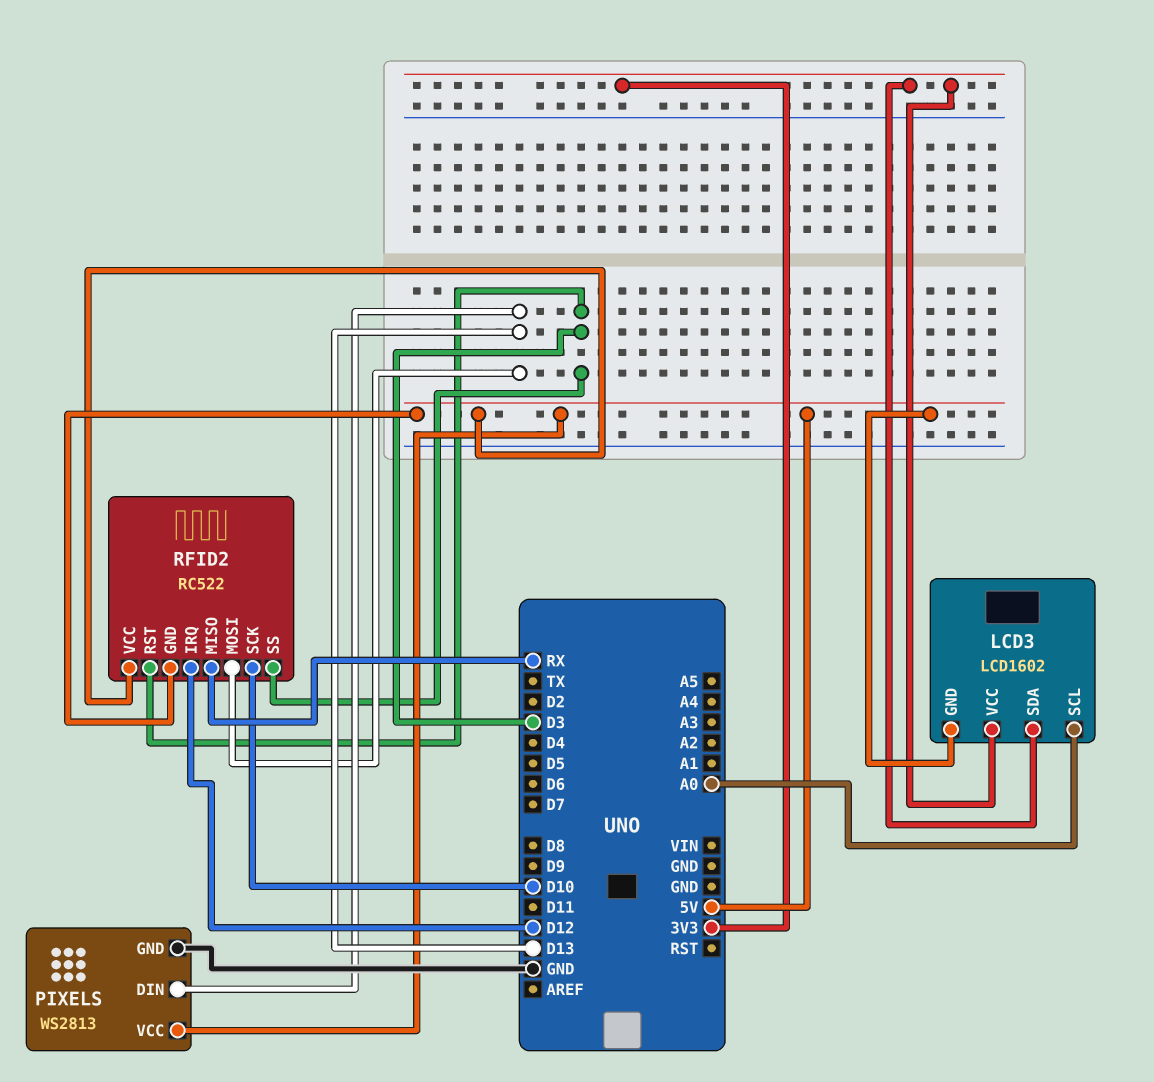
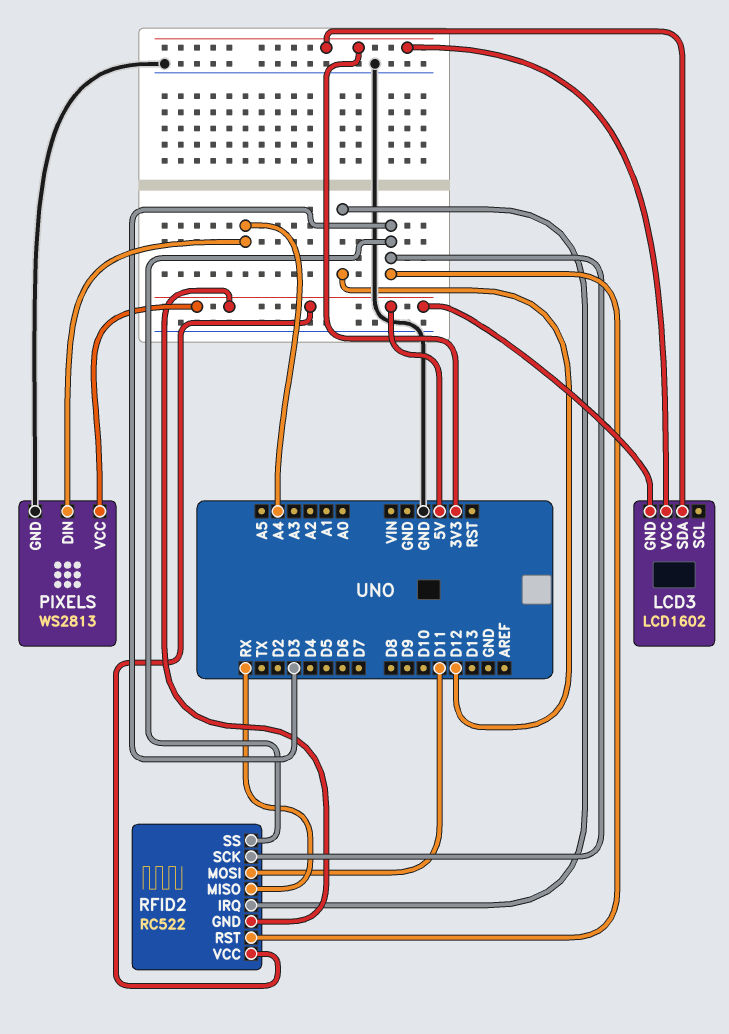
LCD3 pin SCL: A0 -> none
PIXELS pin DIN: D13 -> A4
RFID2 pin MOSI: D13 -> D11
RFID2 pin SCK: D10 -> D3

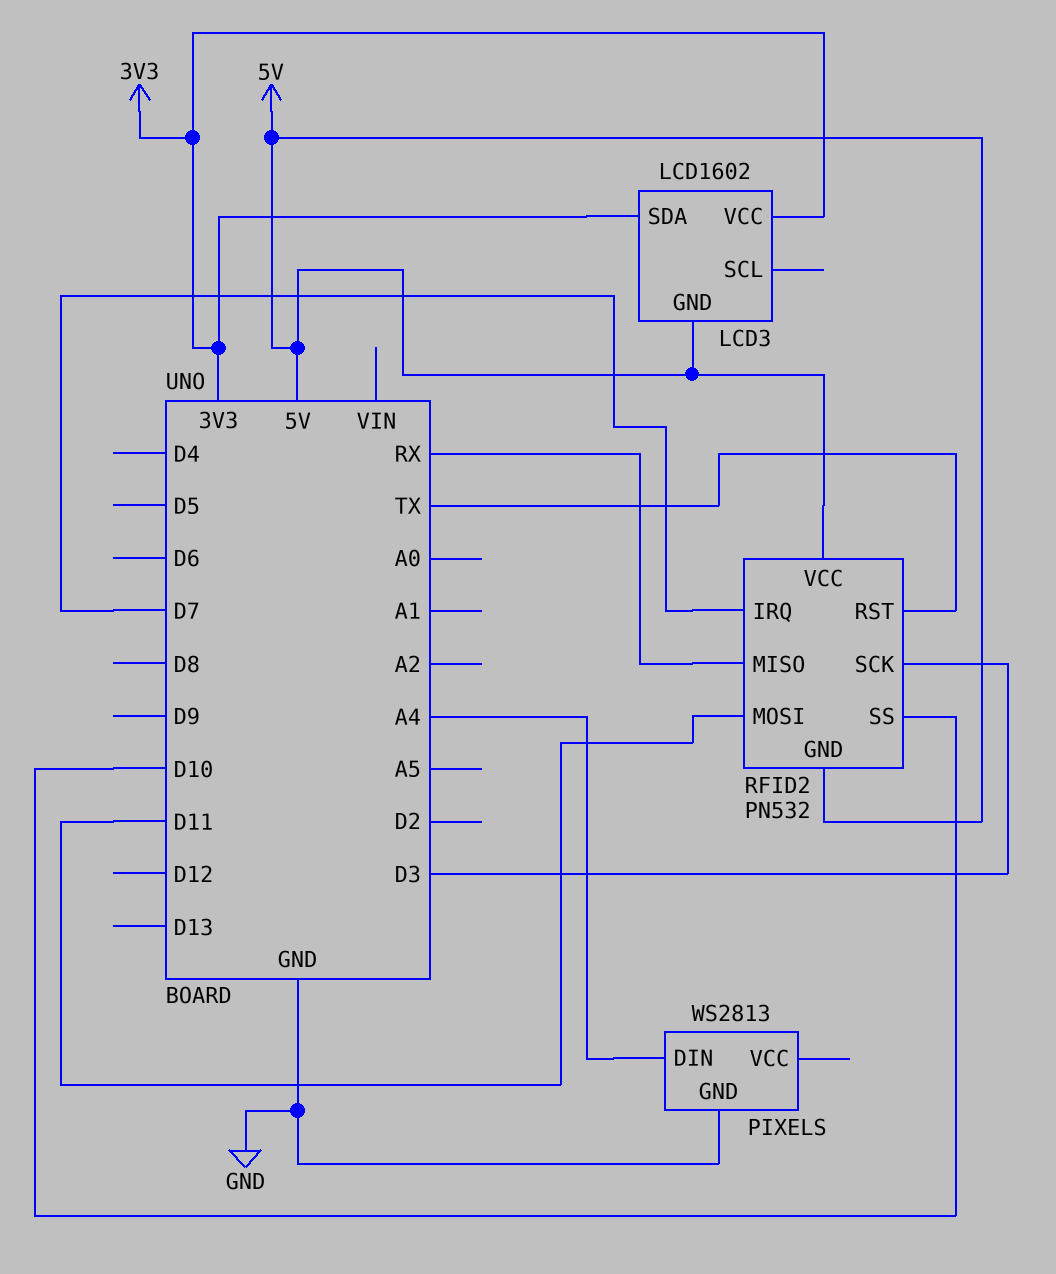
PIXELS pin VCC: 5V -> none
RFID2: RC522 -> PN532
RFID2 pin IRQ: D12 -> D7
RFID2 pin RST: D3 -> TX
RFID2 pin SS: D3 -> D10

